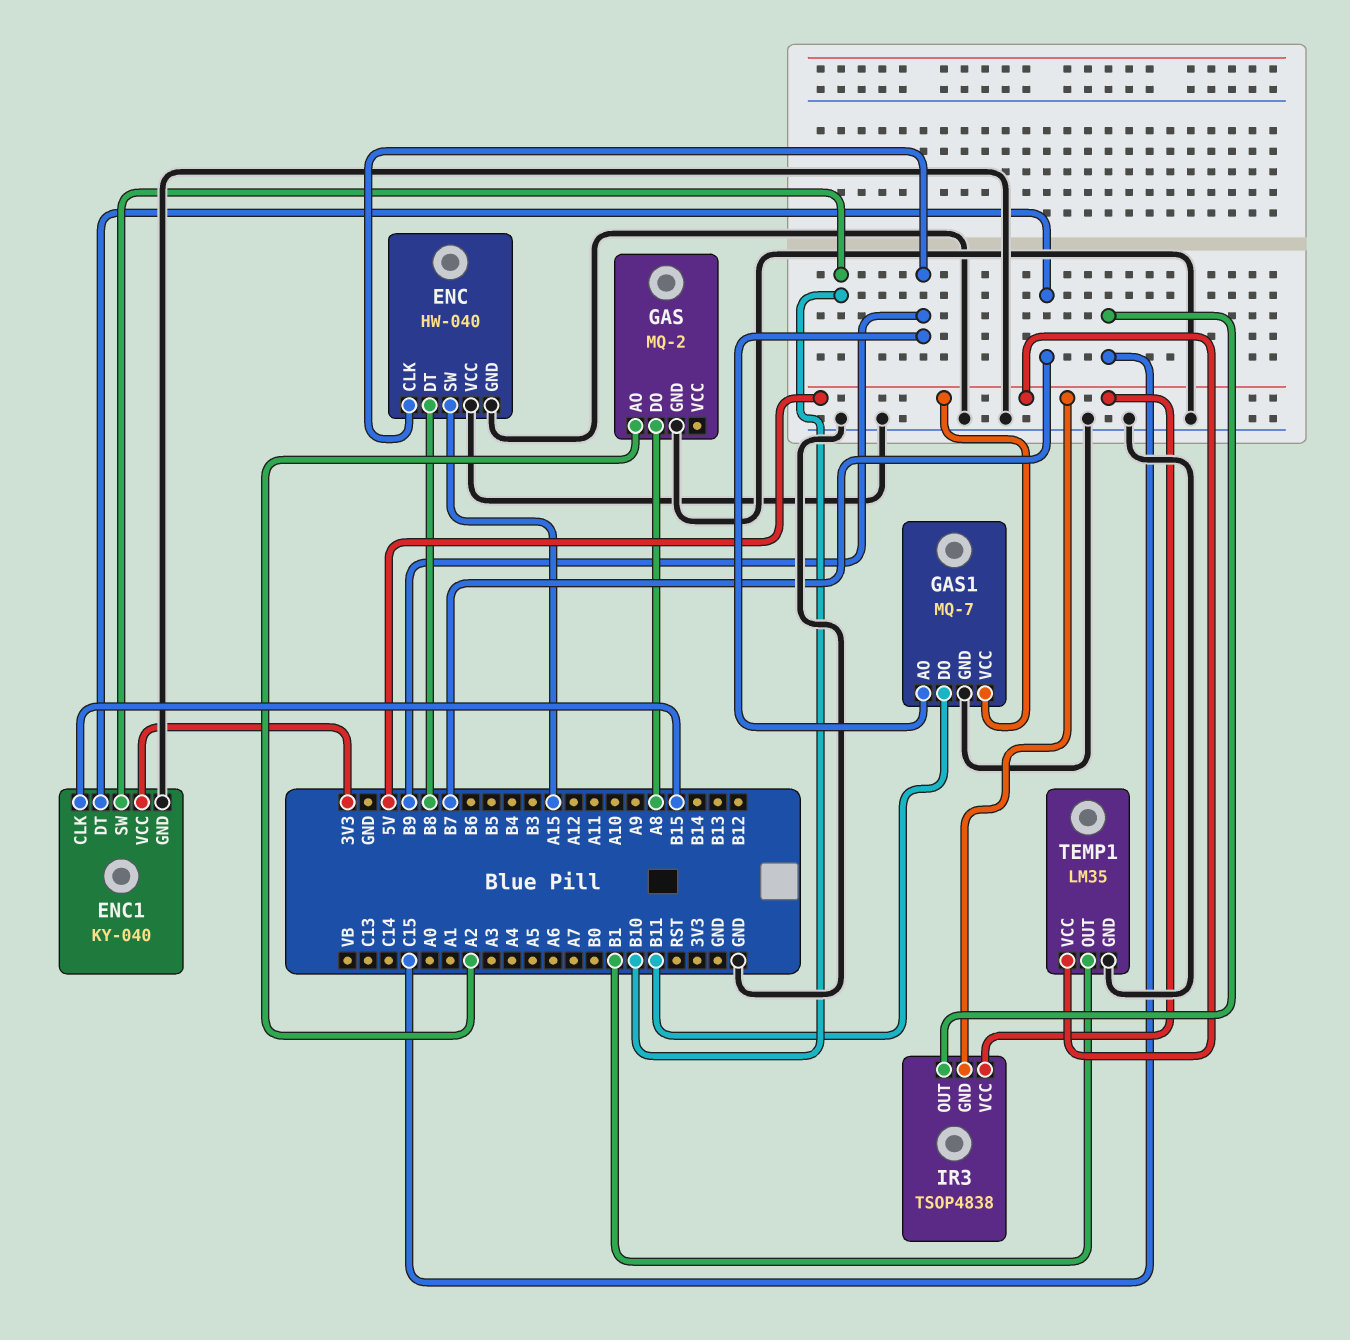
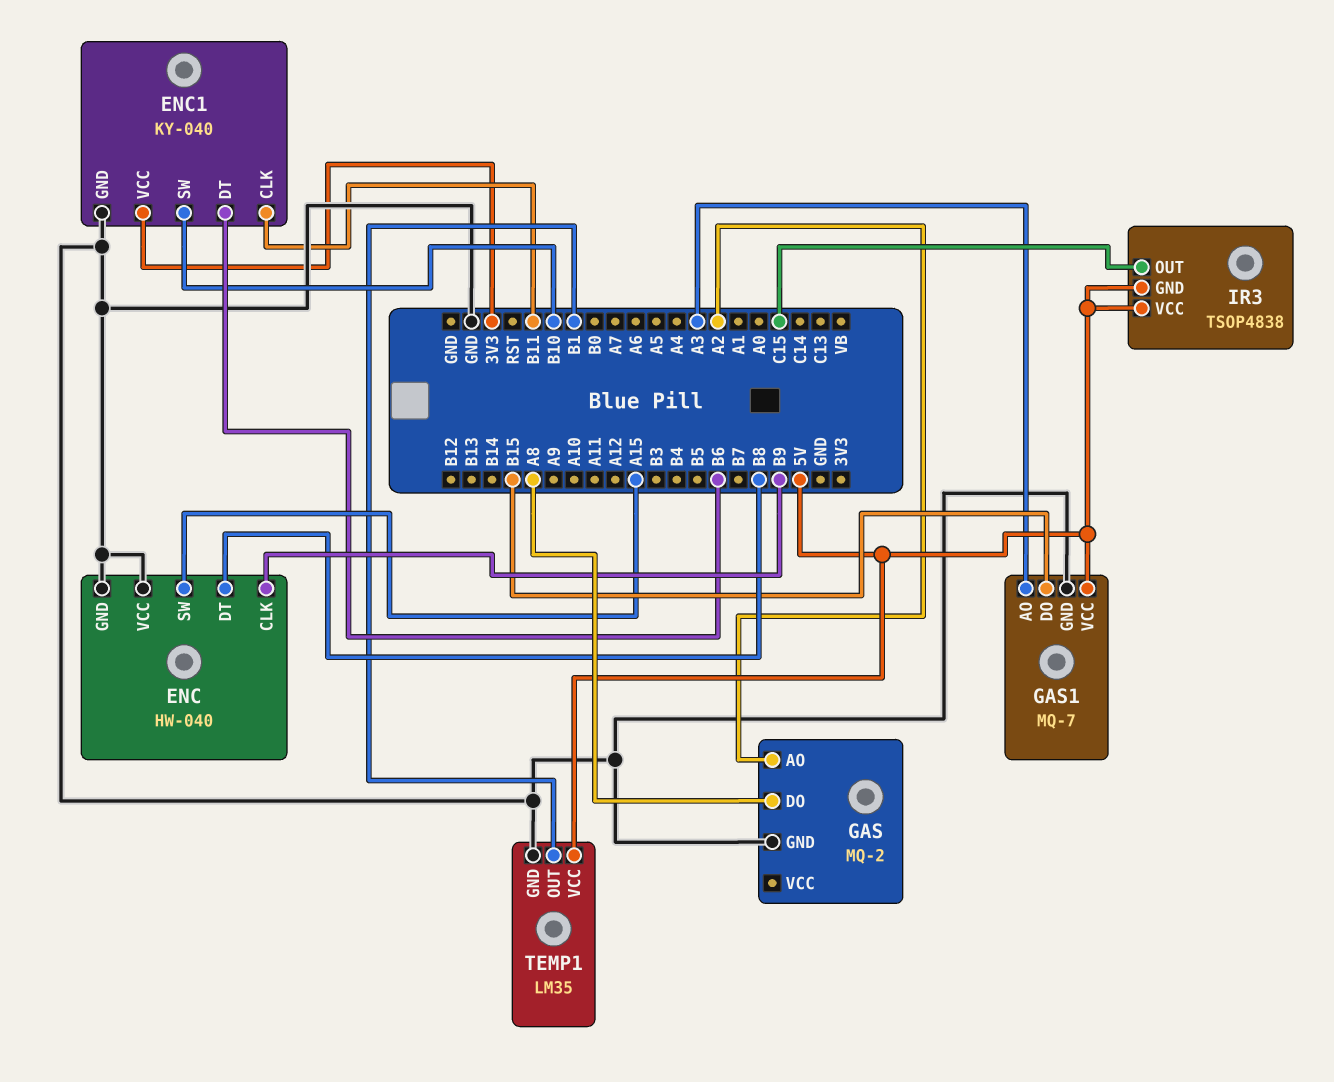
ENC1 pin CLK: B15 -> B11
ENC1 pin DT: B7 -> B6
GAS1 pin AO: B9 -> A3
GAS1 pin DO: B11 -> B15

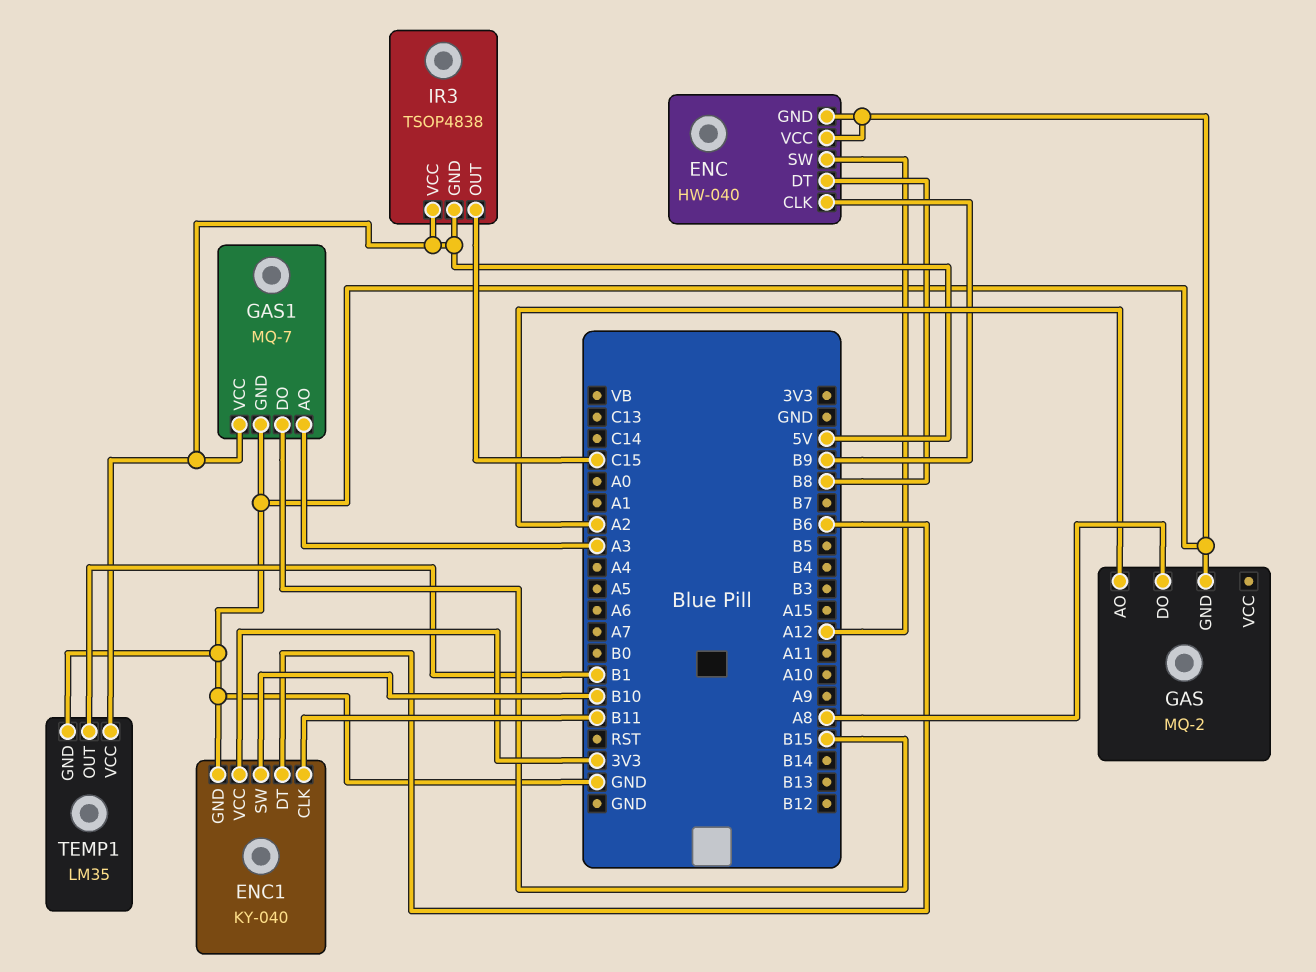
ENC pin SW: A15 -> A12

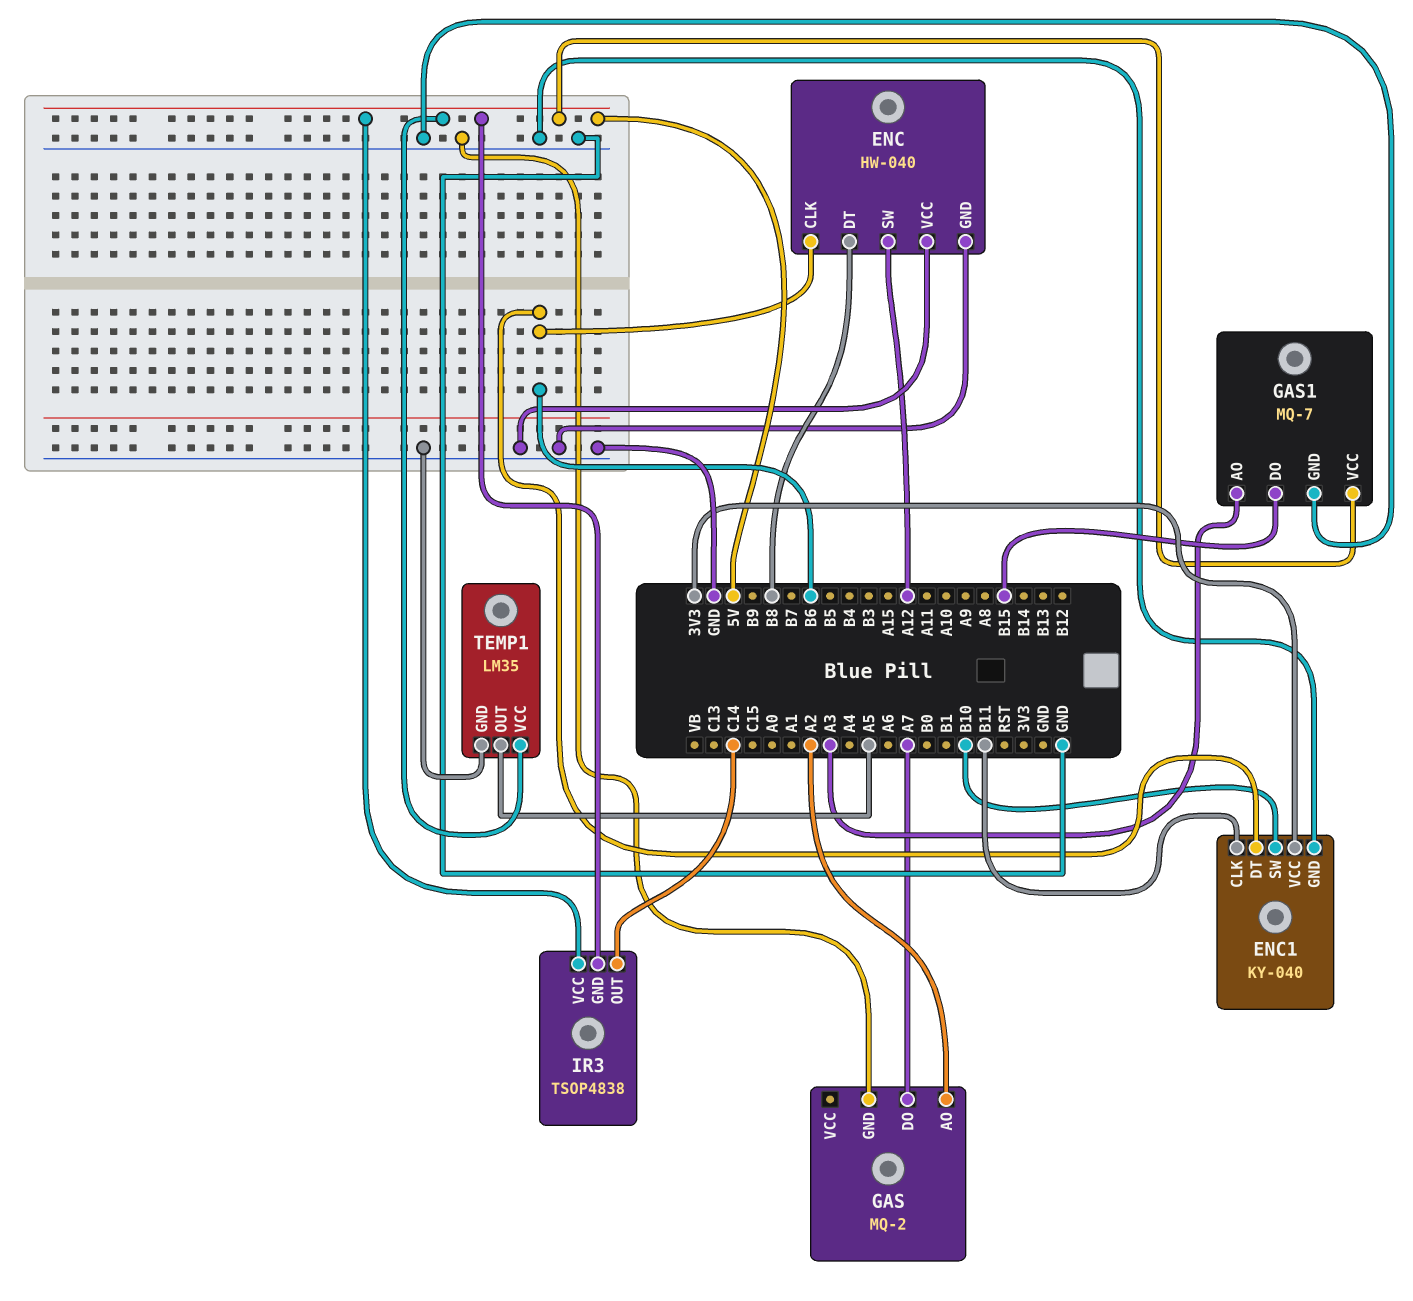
ENC pin CLK: B9 -> B6
GAS pin DO: A8 -> A7
IR3 pin OUT: C15 -> C14
TEMP1 pin OUT: B1 -> A5

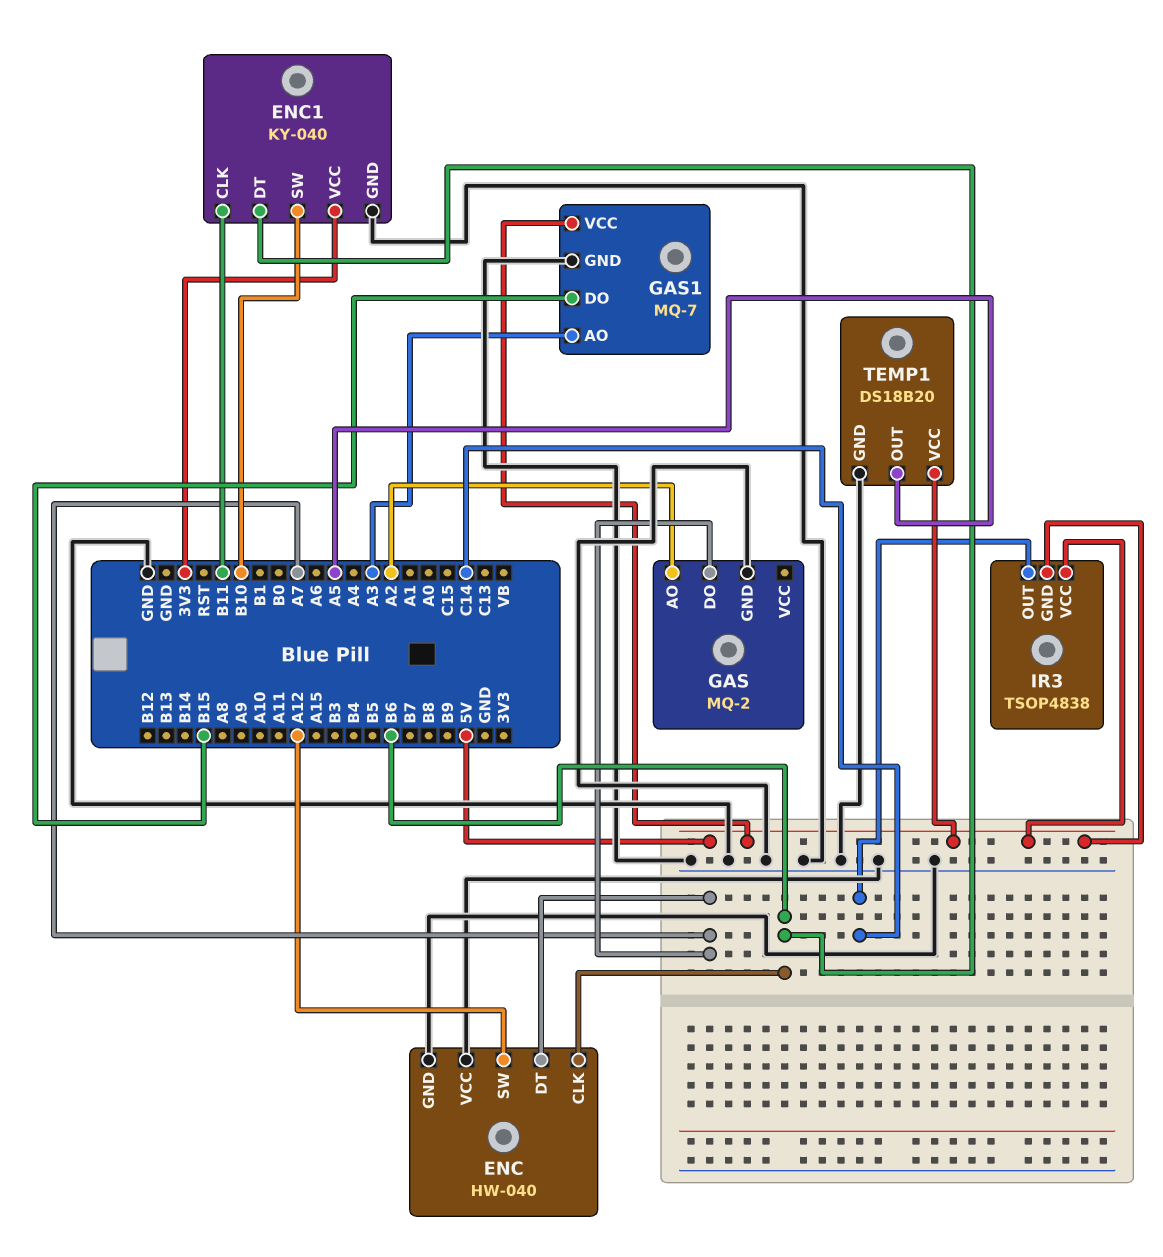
ENC pin DT: B8 -> A7
TEMP1: LM35 -> DS18B20

